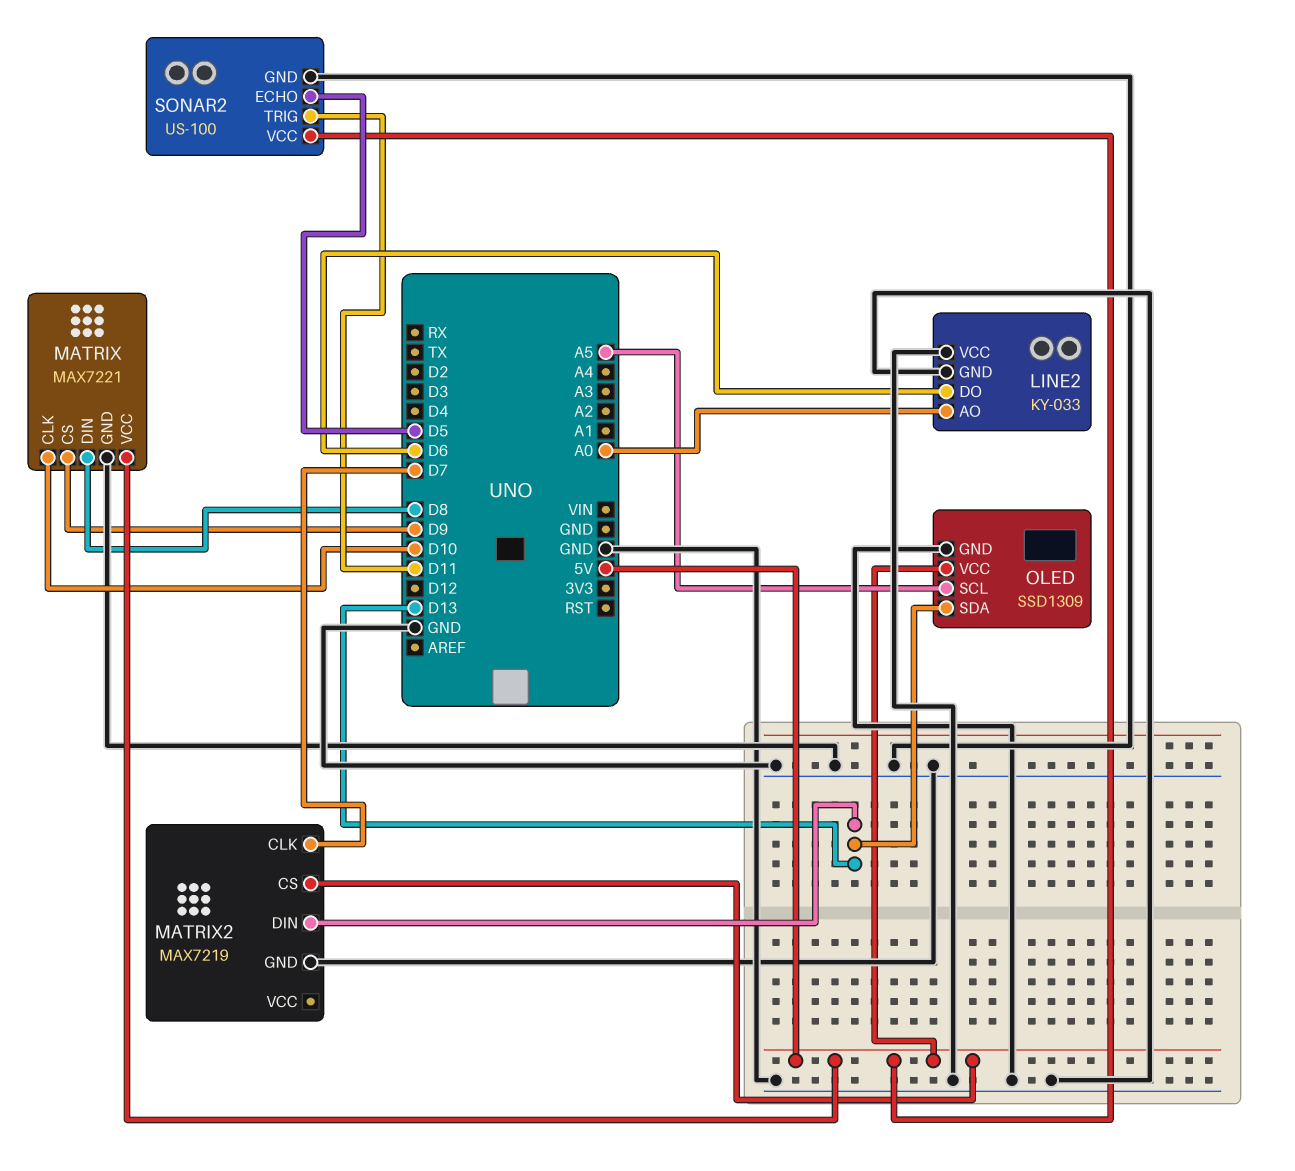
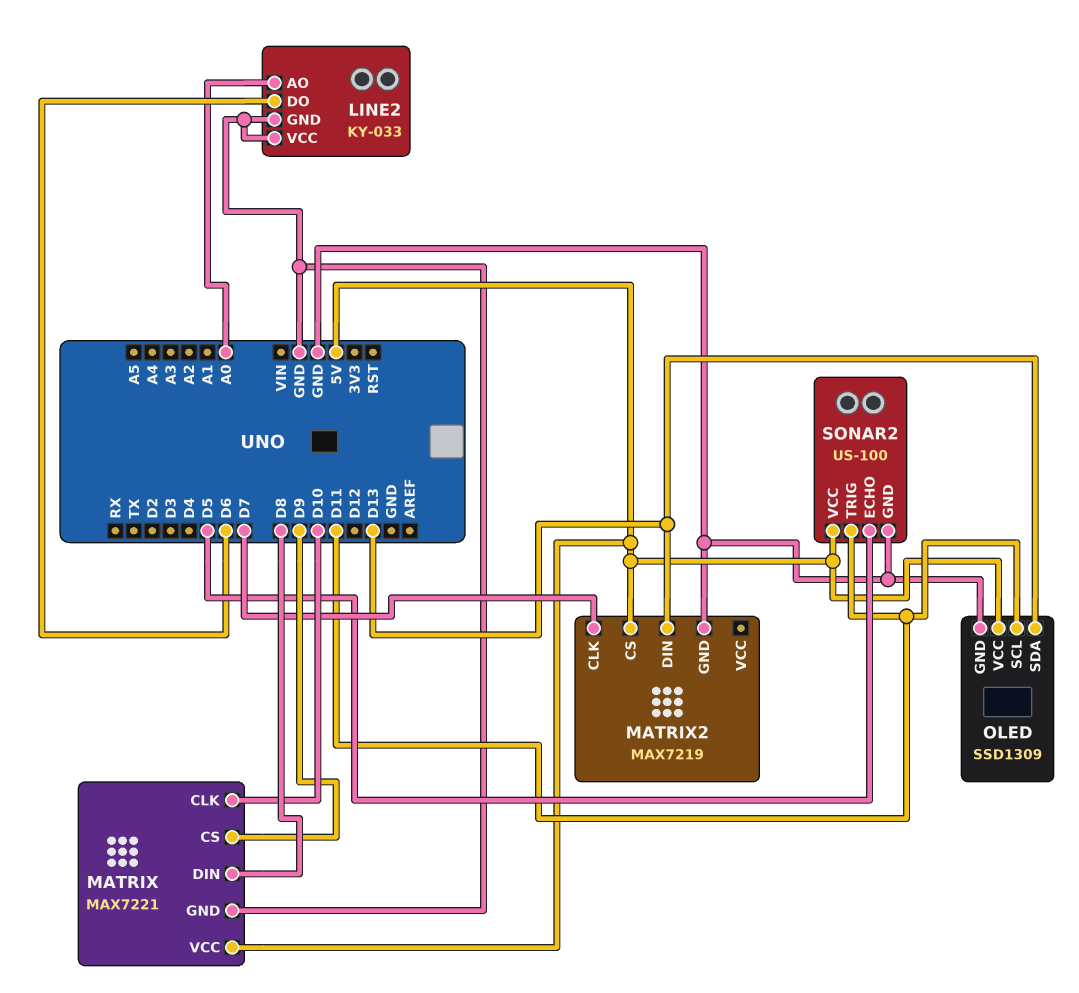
OLED pin SCL: A5 -> D11

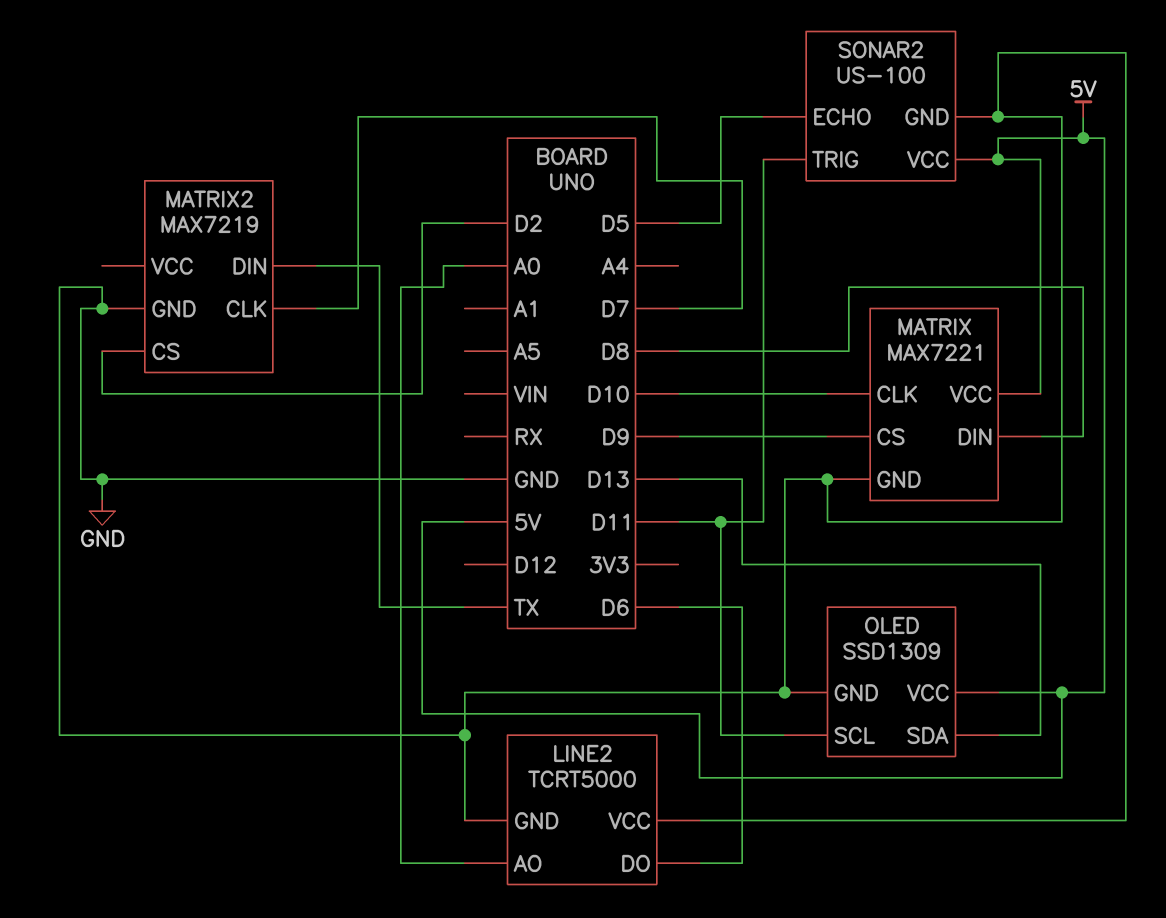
LINE2: KY-033 -> TCRT5000
MATRIX2 pin CS: 5V -> D2
MATRIX2 pin DIN: D13 -> TX

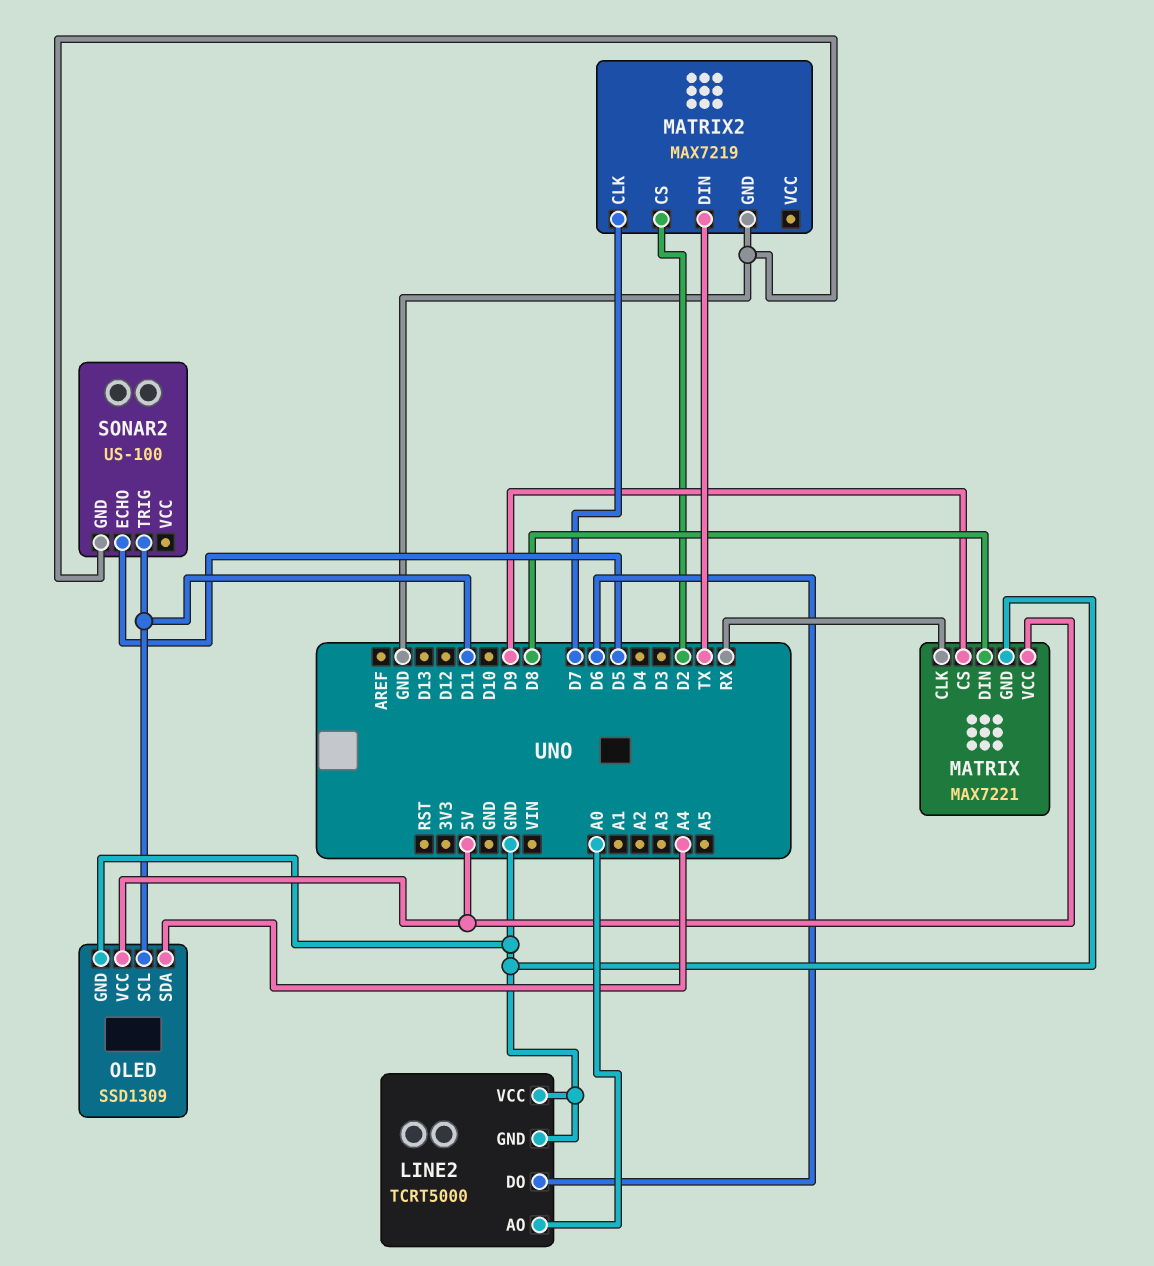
MATRIX pin CLK: D10 -> RX
OLED pin SDA: D13 -> A4
SONAR2 pin VCC: 5V -> none

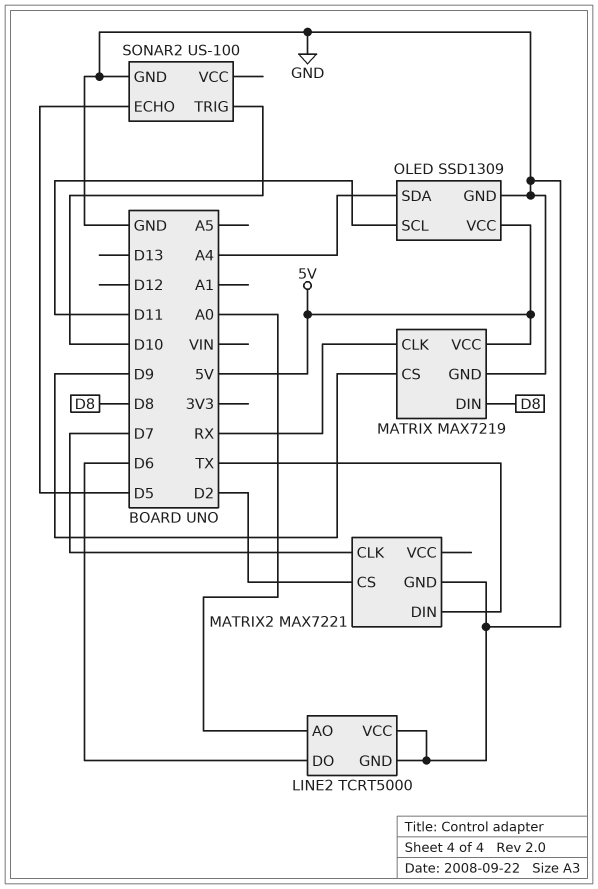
MATRIX: MAX7221 -> MAX7219
MATRIX2: MAX7219 -> MAX7221
SONAR2 pin TRIG: D11 -> D10

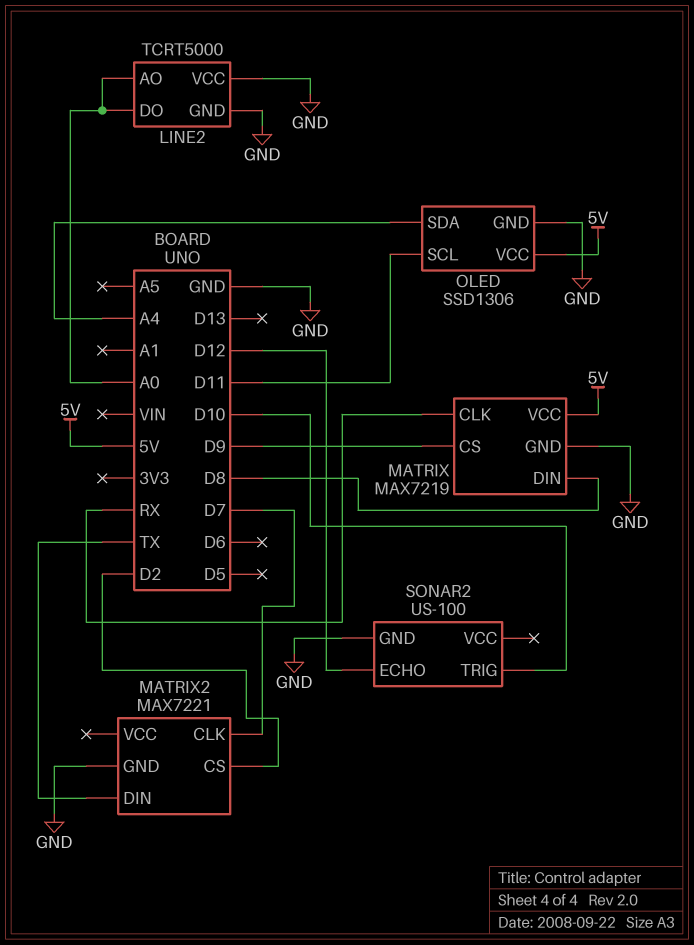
LINE2 pin DO: D6 -> A0
OLED: SSD1309 -> SSD1306
SONAR2 pin ECHO: D5 -> D12

